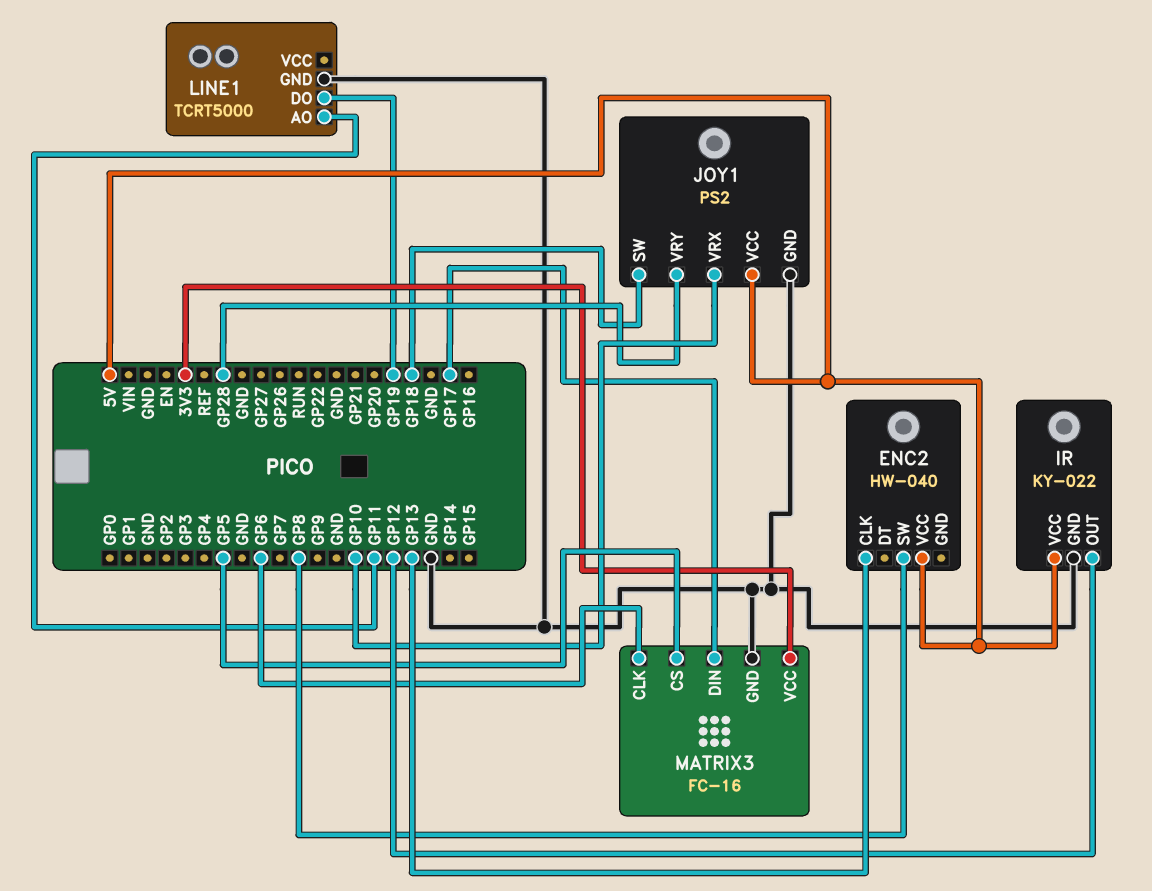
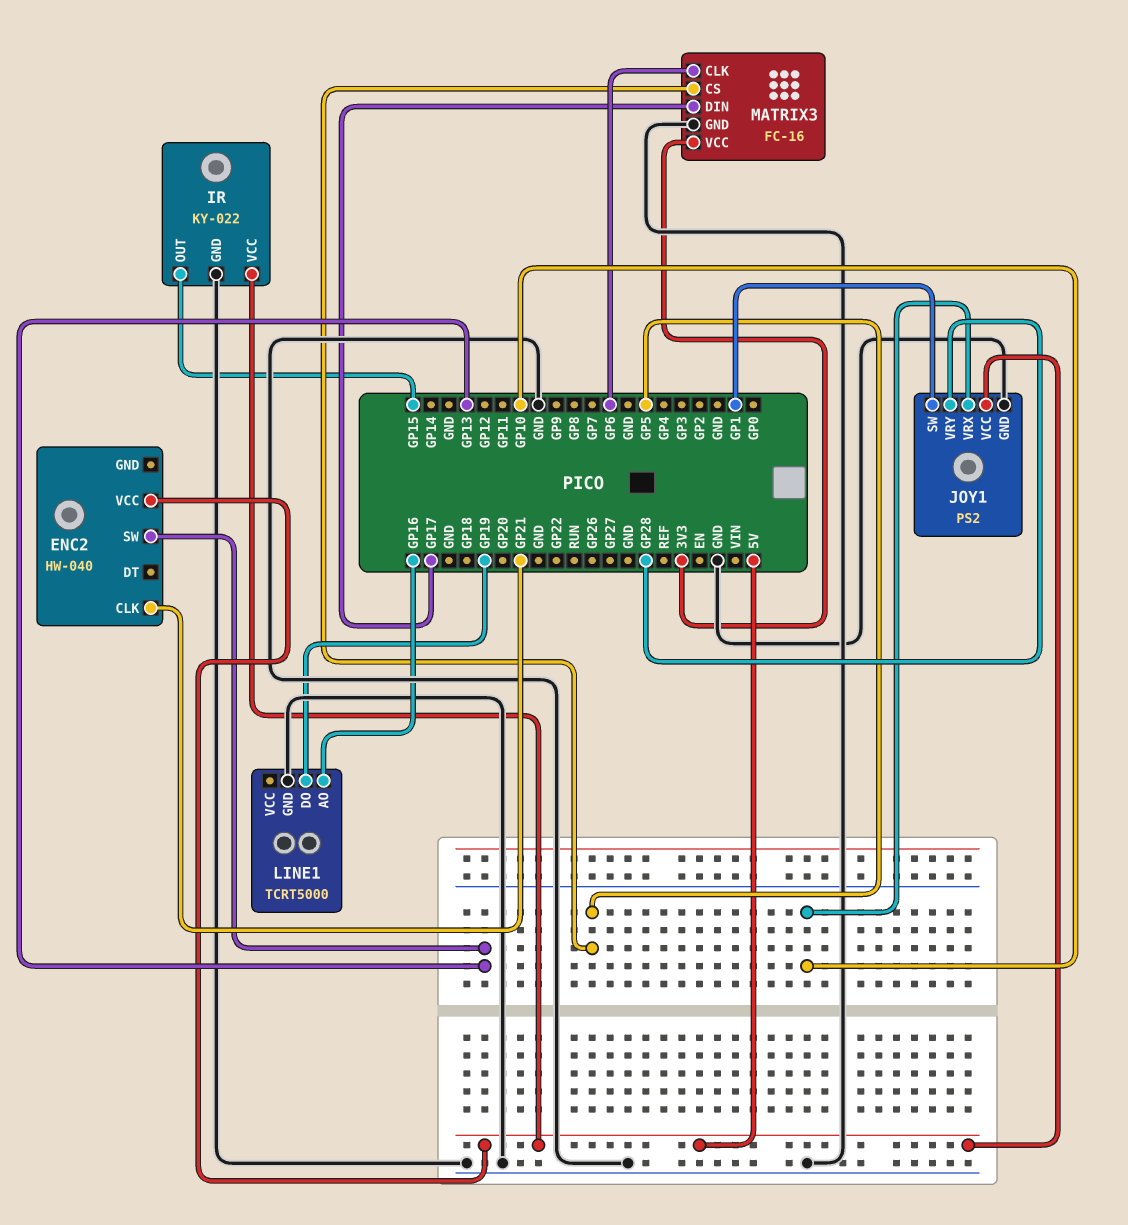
ENC2 pin CLK: GP13 -> GP21
ENC2 pin SW: GP8 -> GP13
IR pin OUT: GP12 -> GP15
JOY1 pin SW: GP18 -> GP1
LINE1 pin AO: GP11 -> GP16

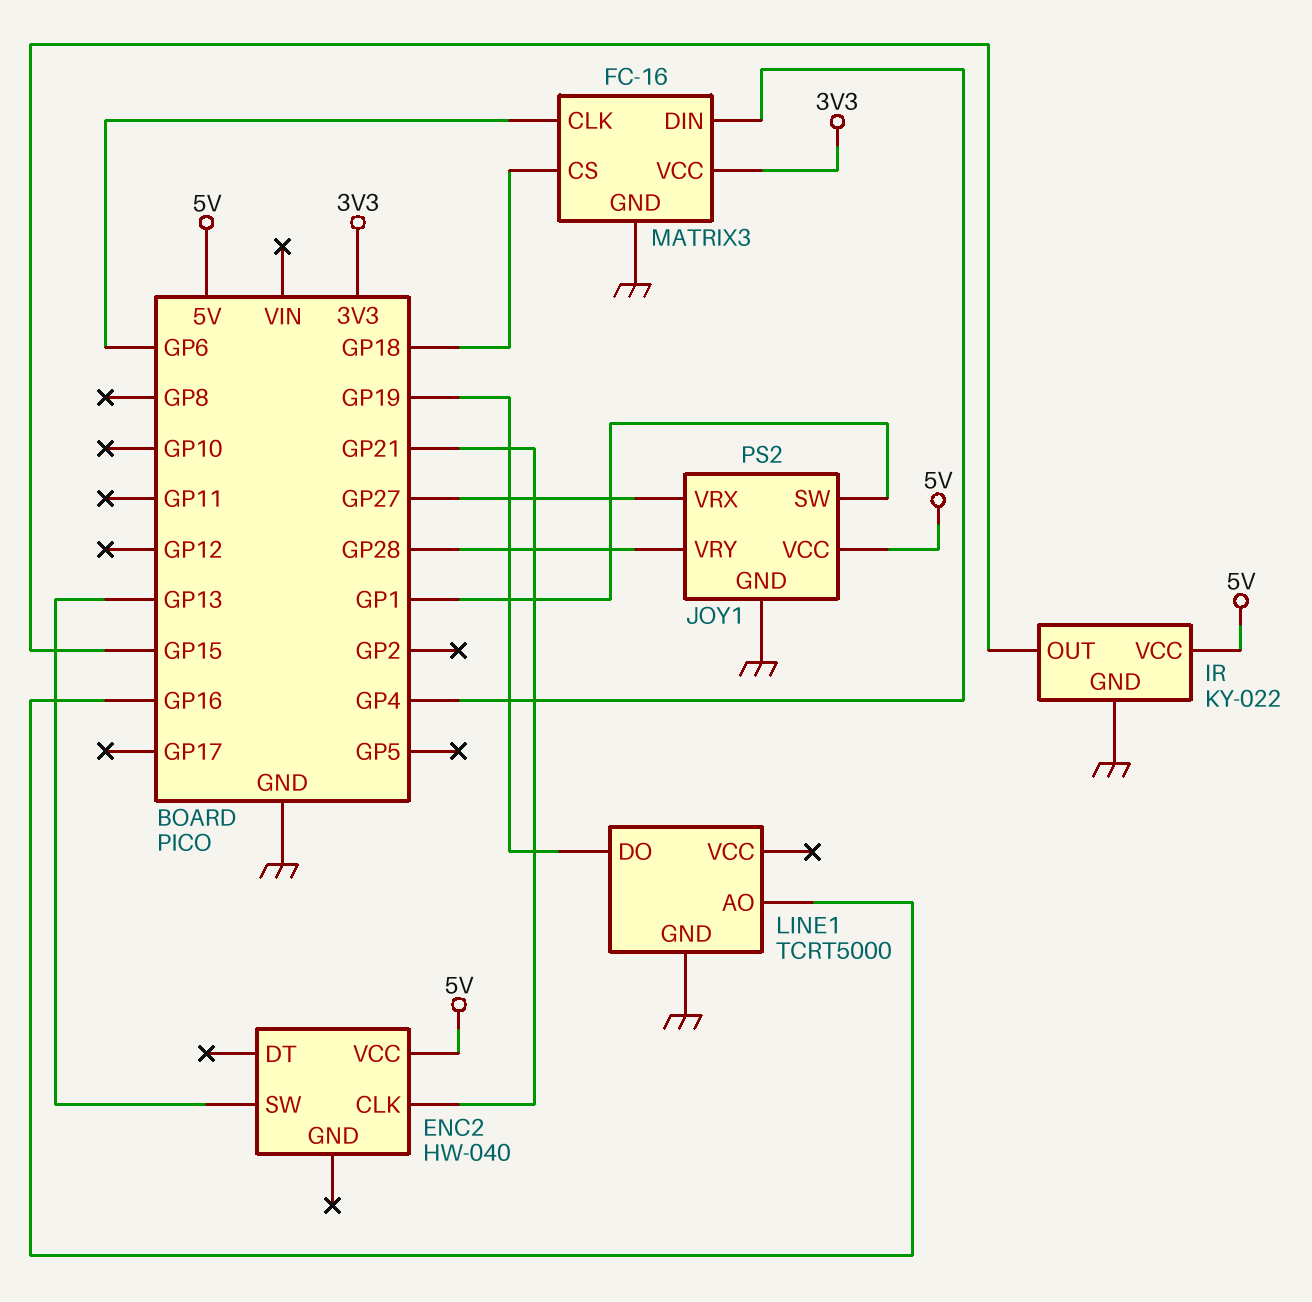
JOY1 pin VRX: GP10 -> GP27
MATRIX3 pin CS: GP5 -> GP18
MATRIX3 pin DIN: GP17 -> GP4

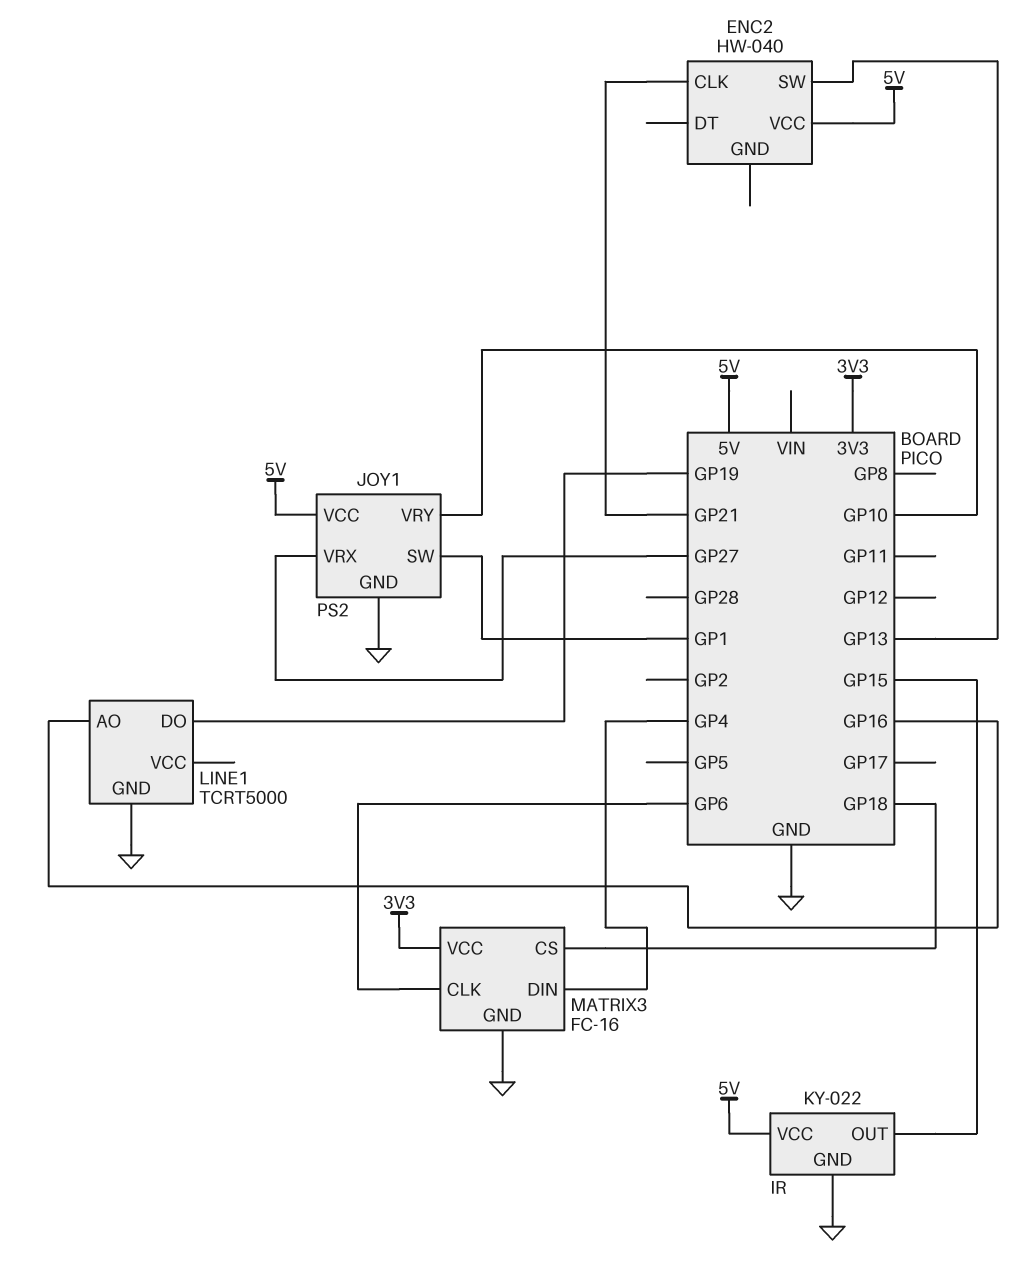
JOY1 pin VRY: GP28 -> GP10

